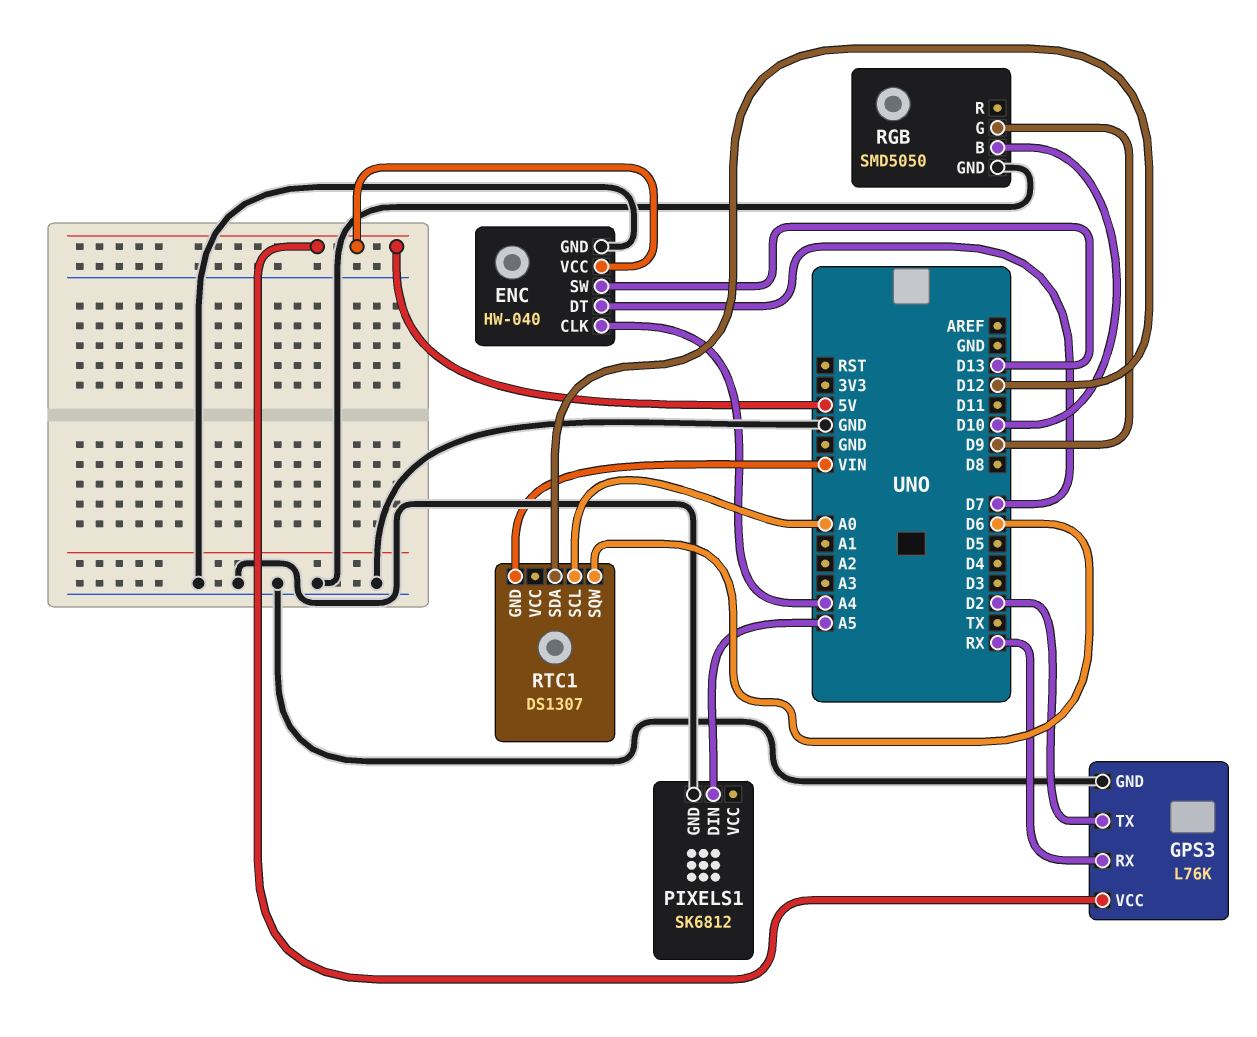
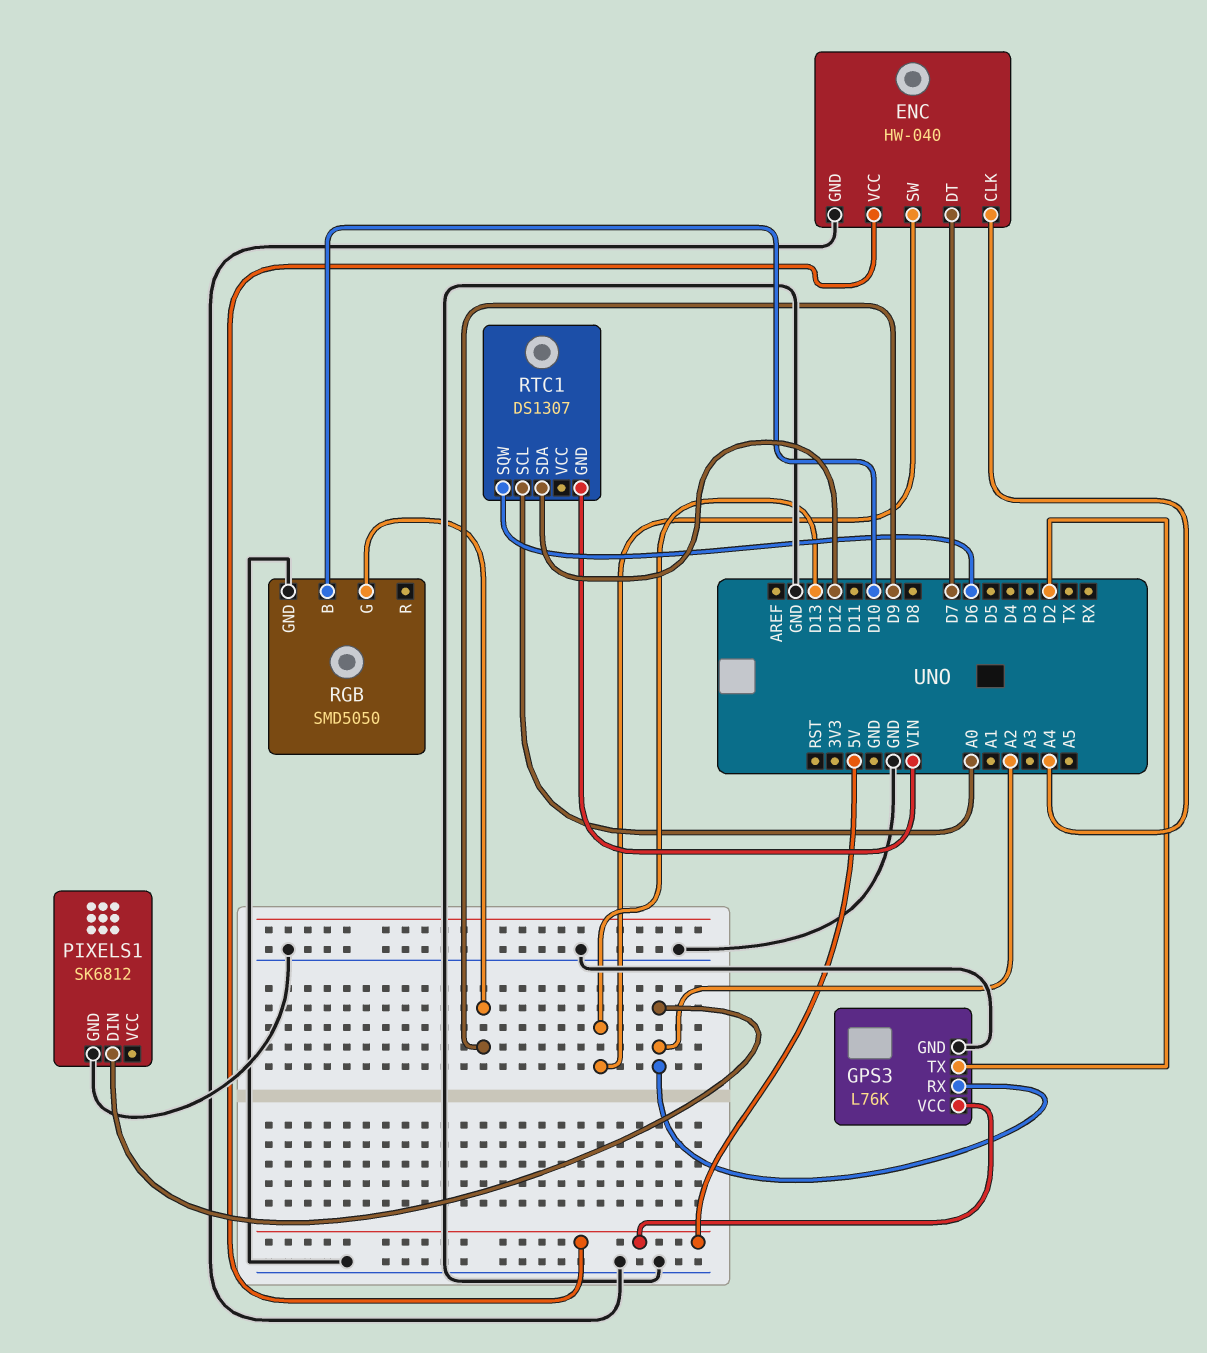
GPS3 pin RX: RX -> A2
PIXELS1 pin DIN: A5 -> A2

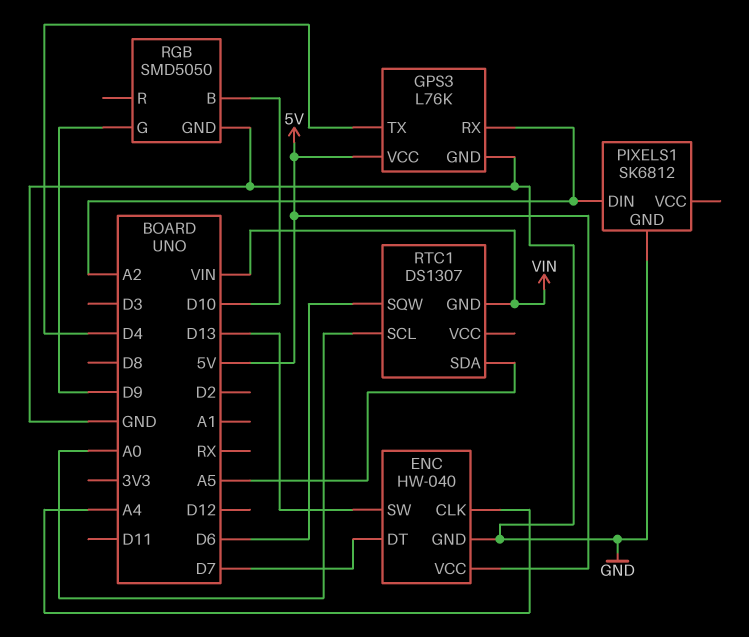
GPS3 pin TX: D2 -> D4
RTC1 pin SDA: D12 -> A5

